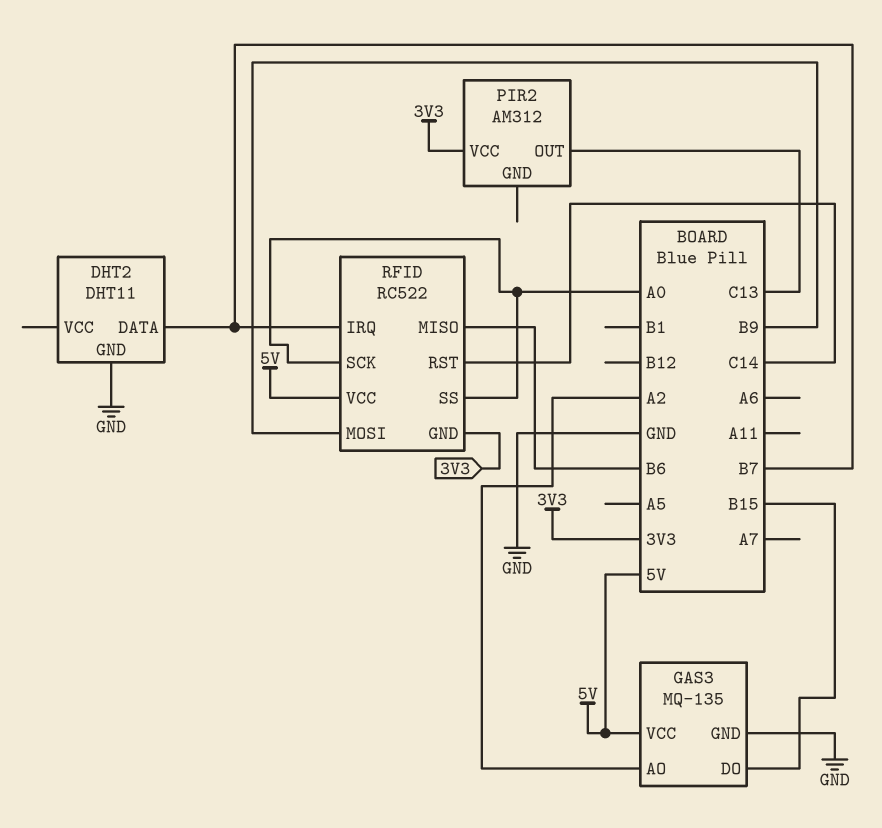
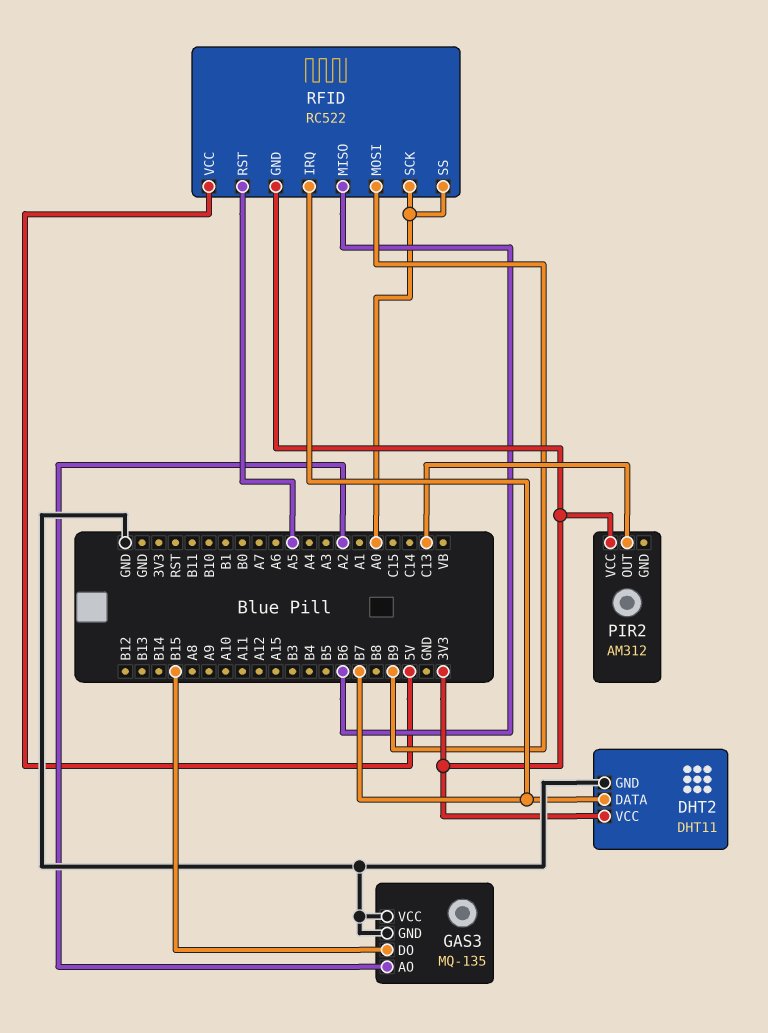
DHT2 pin VCC: none -> 3V3
GAS3 pin VCC: 5V -> GND
RFID pin RST: C14 -> A5

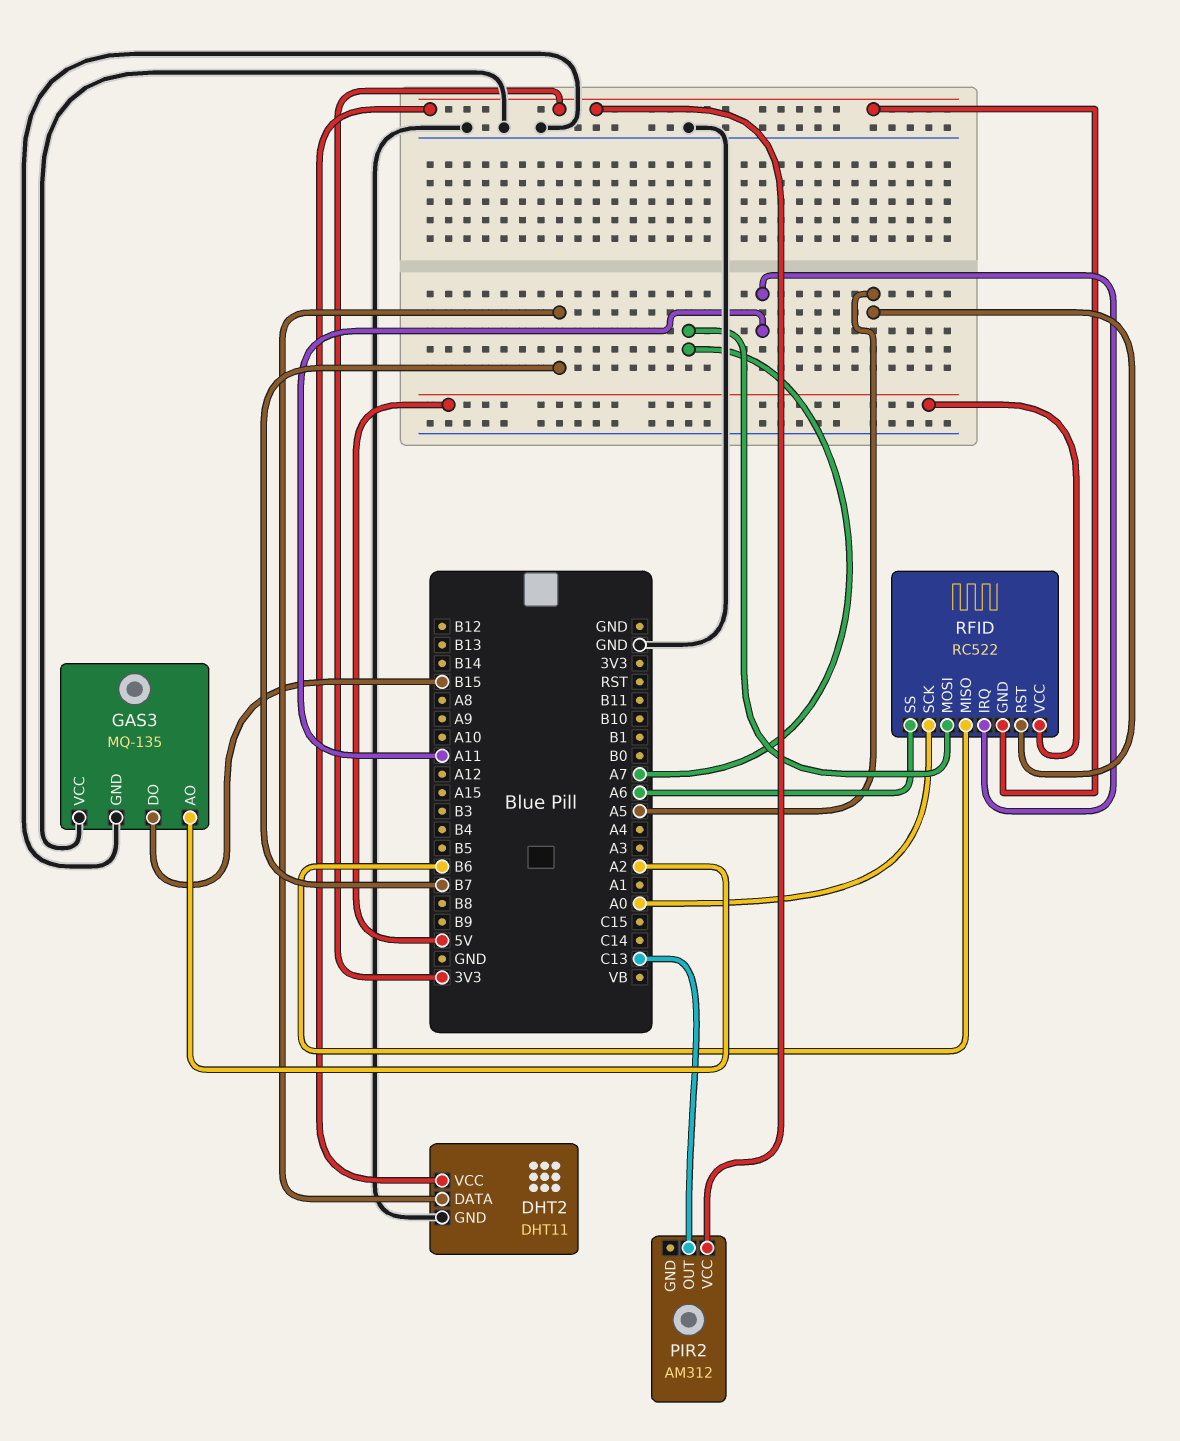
RFID pin IRQ: B7 -> A11
RFID pin MOSI: B9 -> A7
RFID pin SS: A0 -> A6

